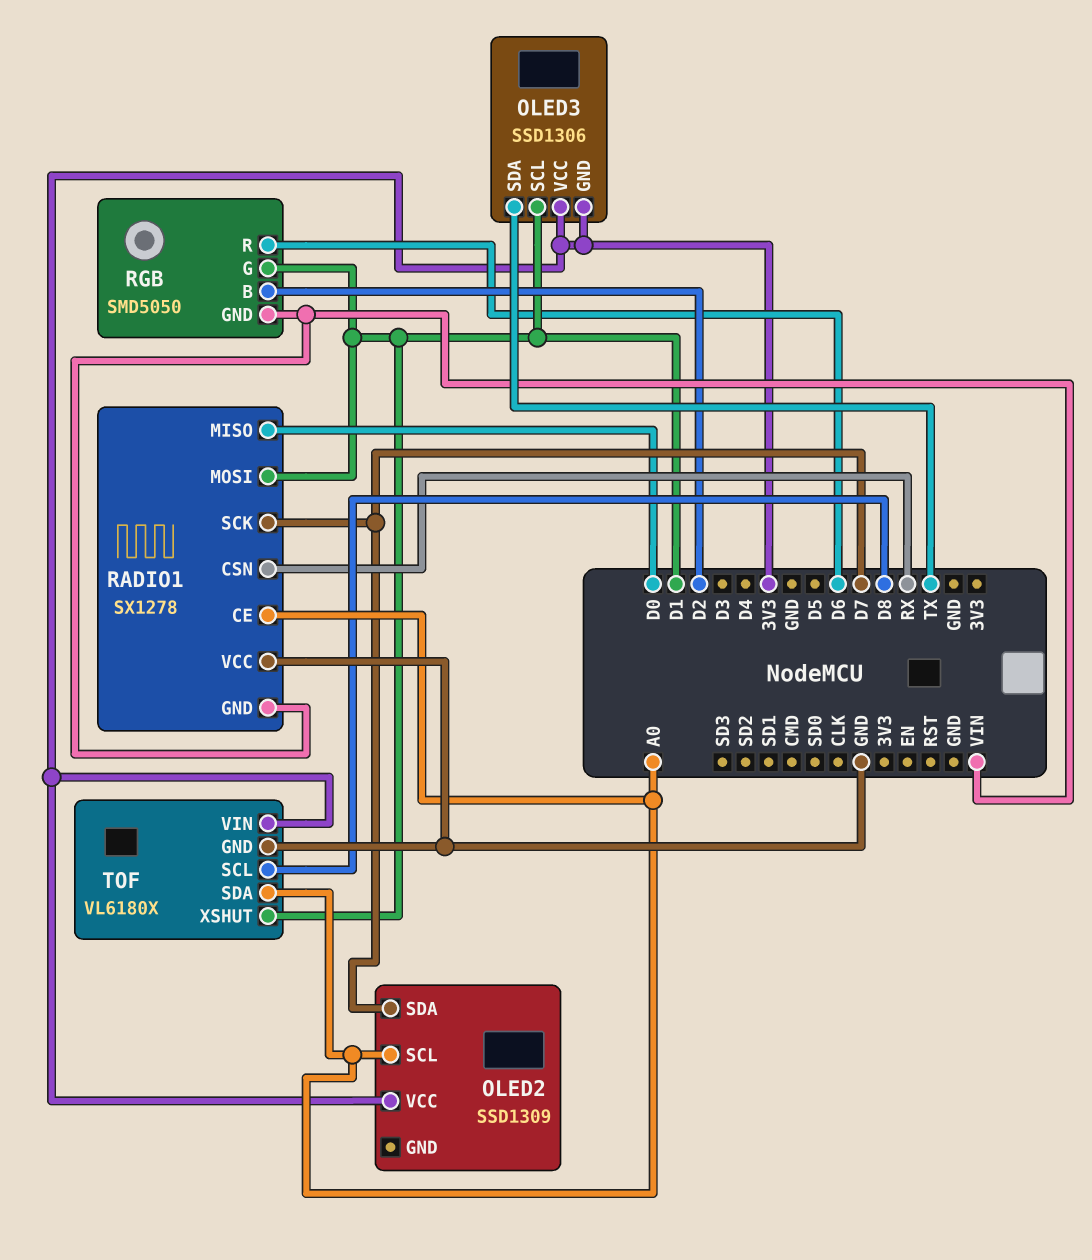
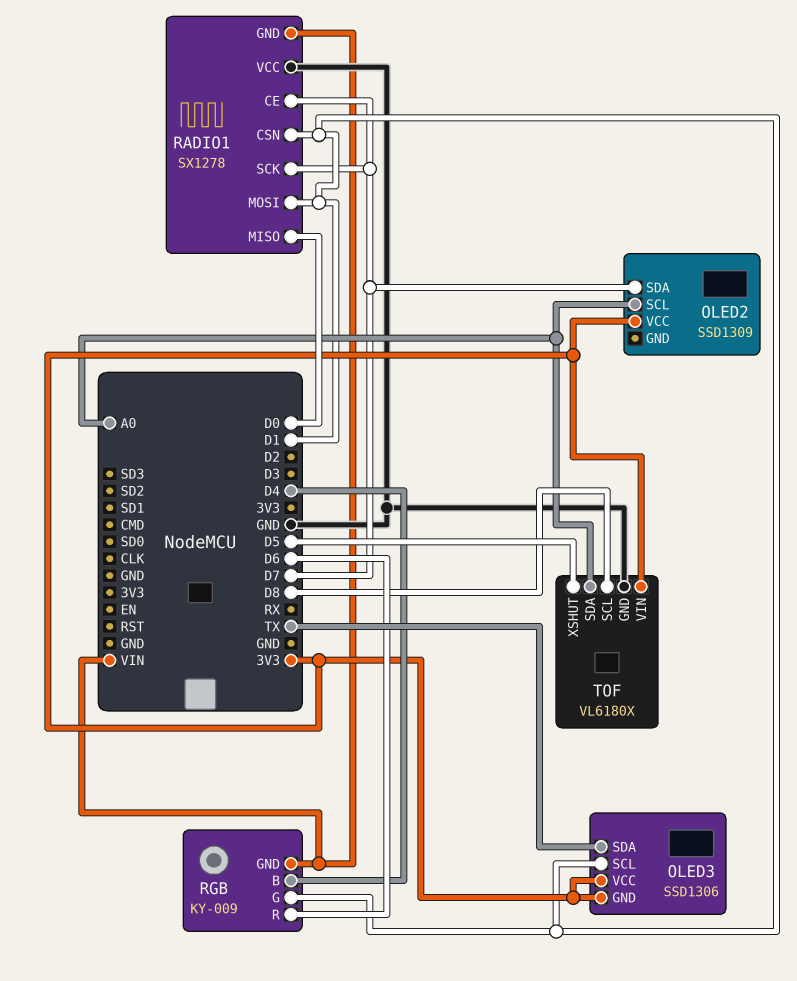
RADIO1 pin CE: A0 -> D7
RADIO1 pin CSN: RX -> D1
RGB: SMD5050 -> KY-009
RGB pin B: D2 -> D4
TOF pin XSHUT: D1 -> D5

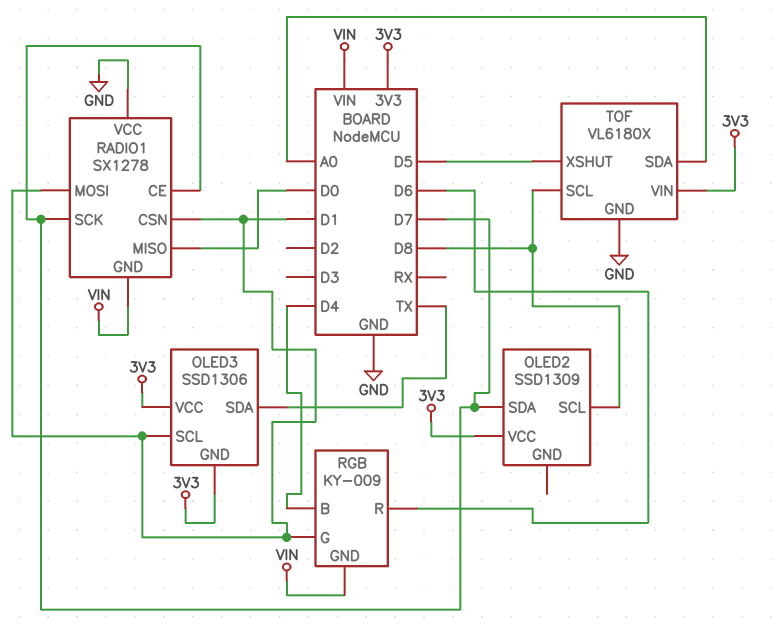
OLED2 pin SCL: A0 -> D8

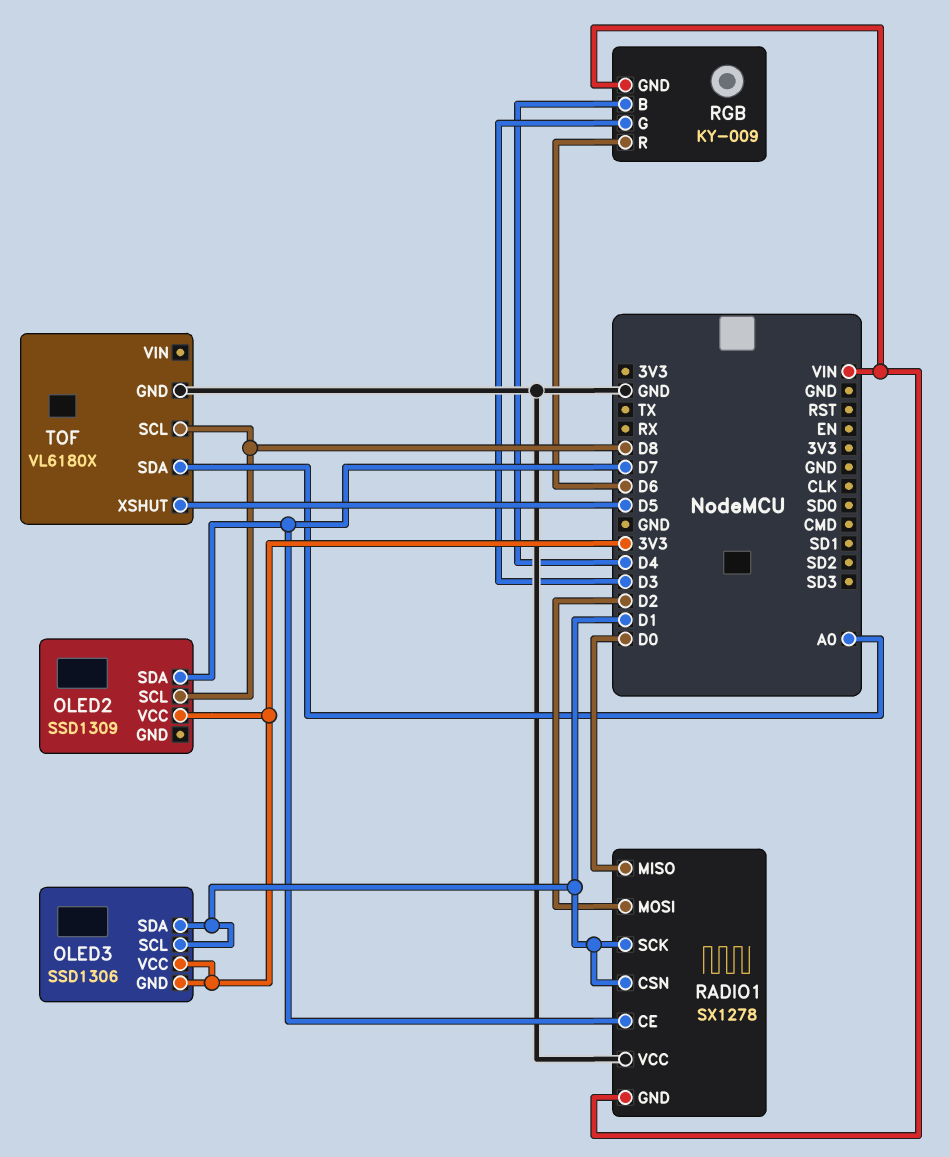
OLED3 pin SDA: TX -> D1
RADIO1 pin MOSI: D1 -> D2
RADIO1 pin SCK: D7 -> D1
RGB pin G: D1 -> D3
TOF pin VIN: 3V3 -> none

